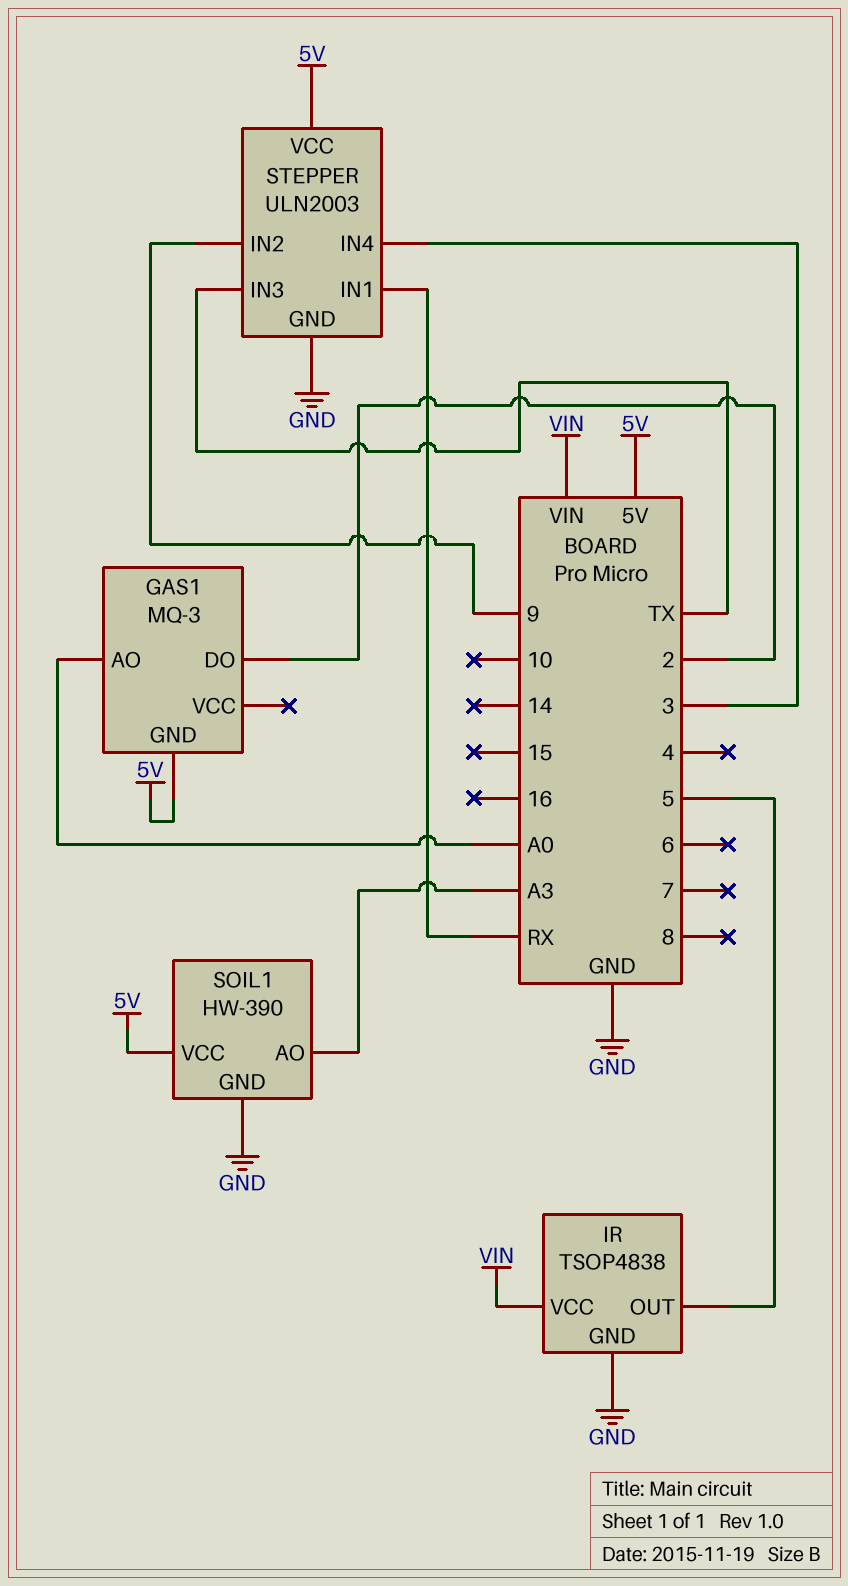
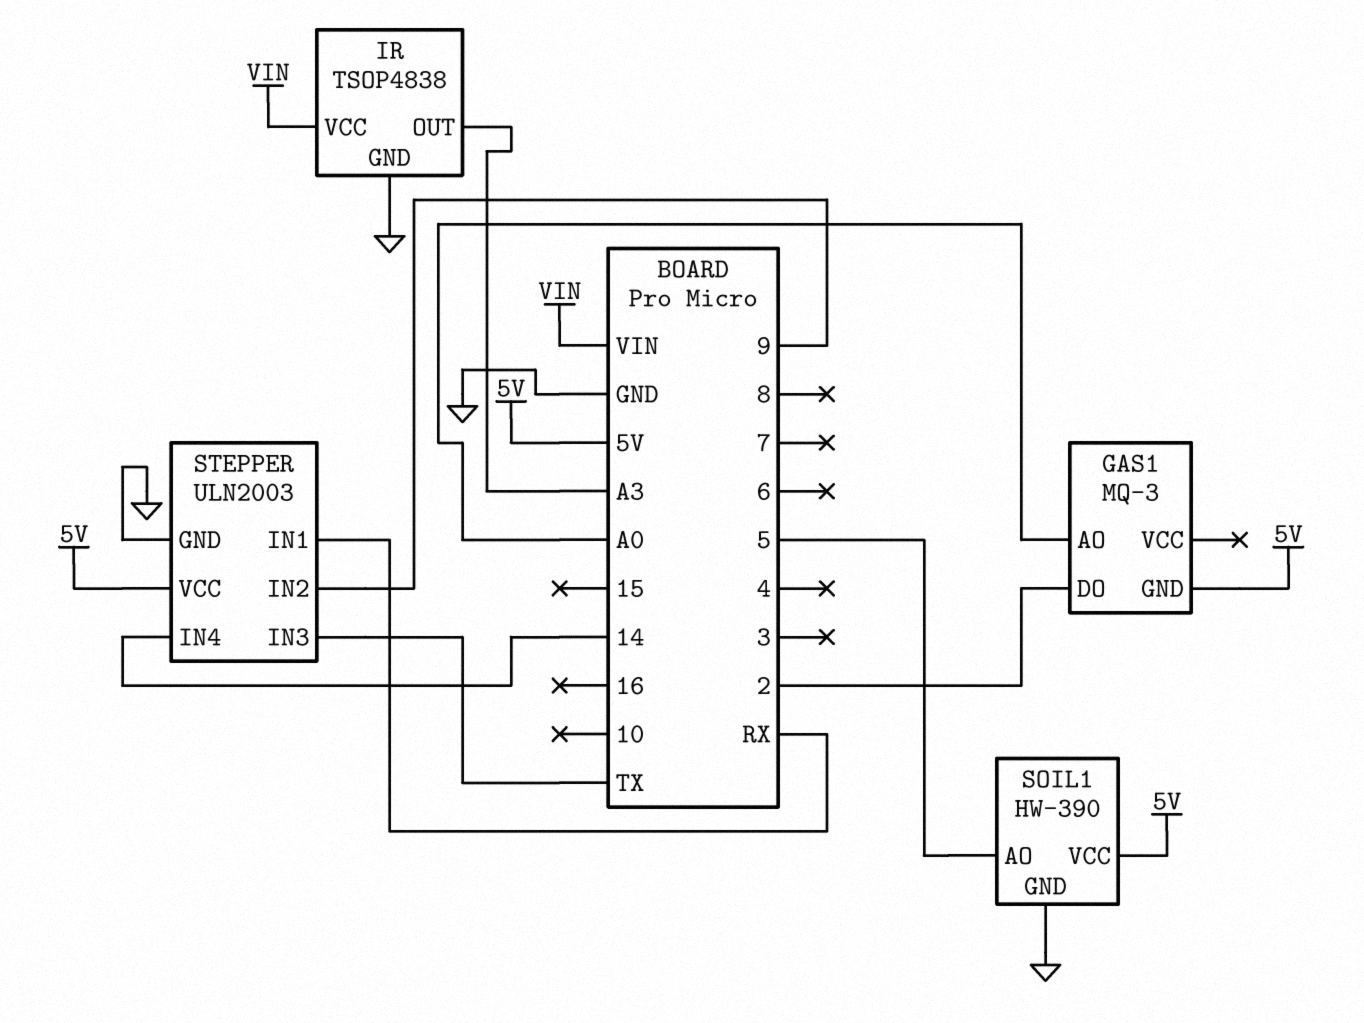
IR pin OUT: 5 -> A3
SOIL1 pin AO: A3 -> 5
STEPPER pin IN4: 3 -> 14

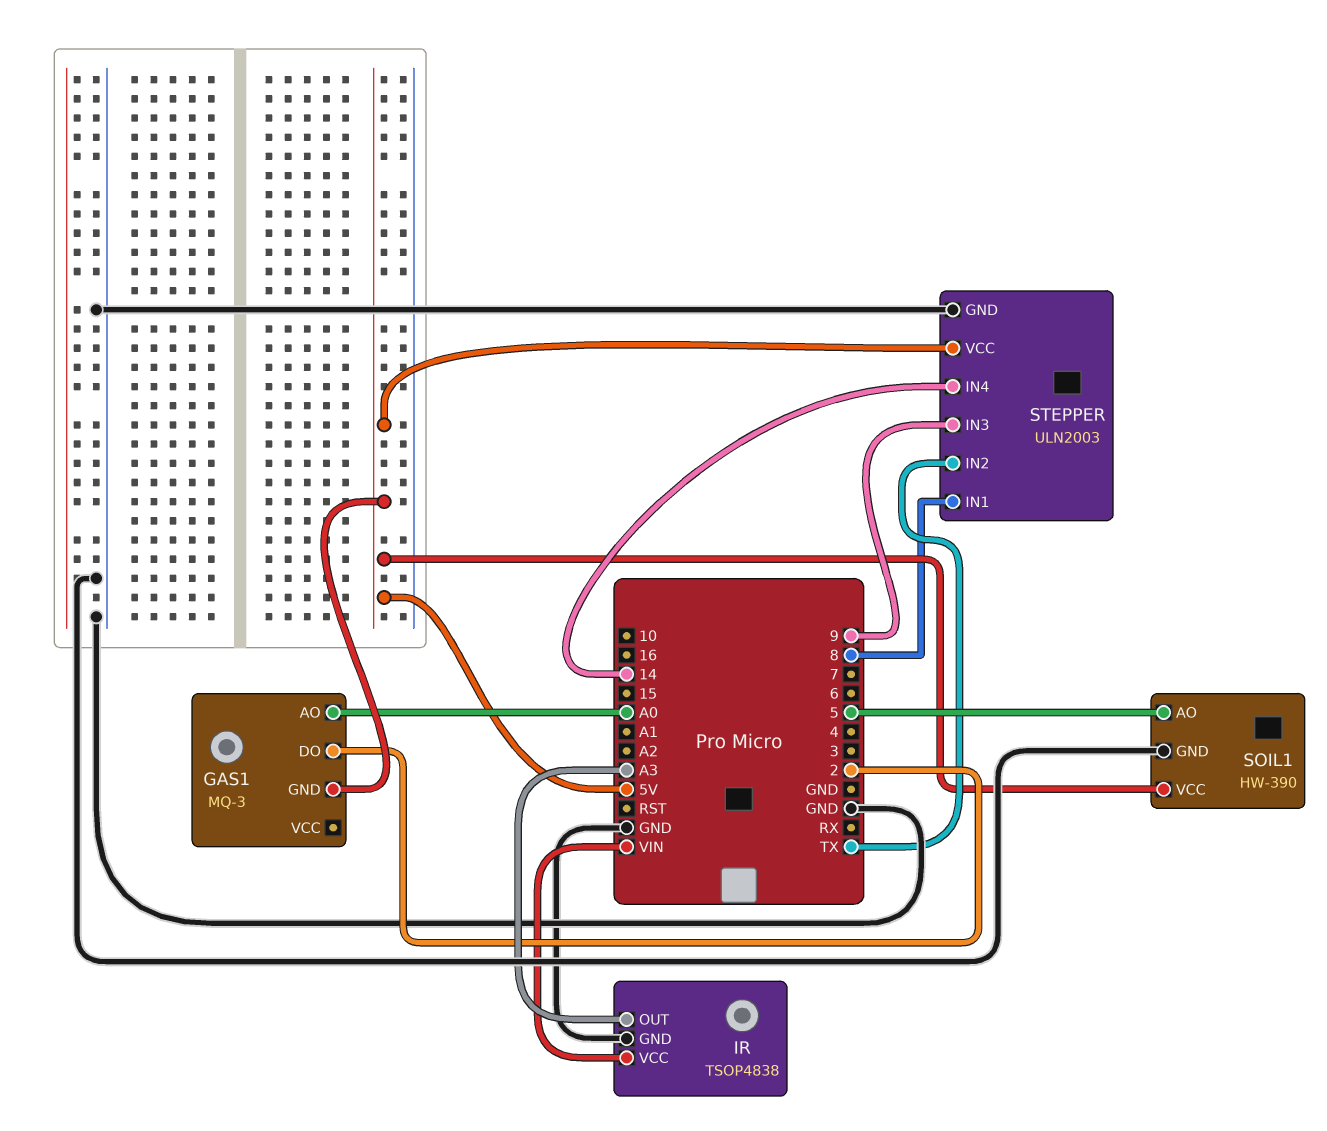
STEPPER pin IN1: RX -> 8
STEPPER pin IN2: 9 -> TX
STEPPER pin IN3: TX -> 9

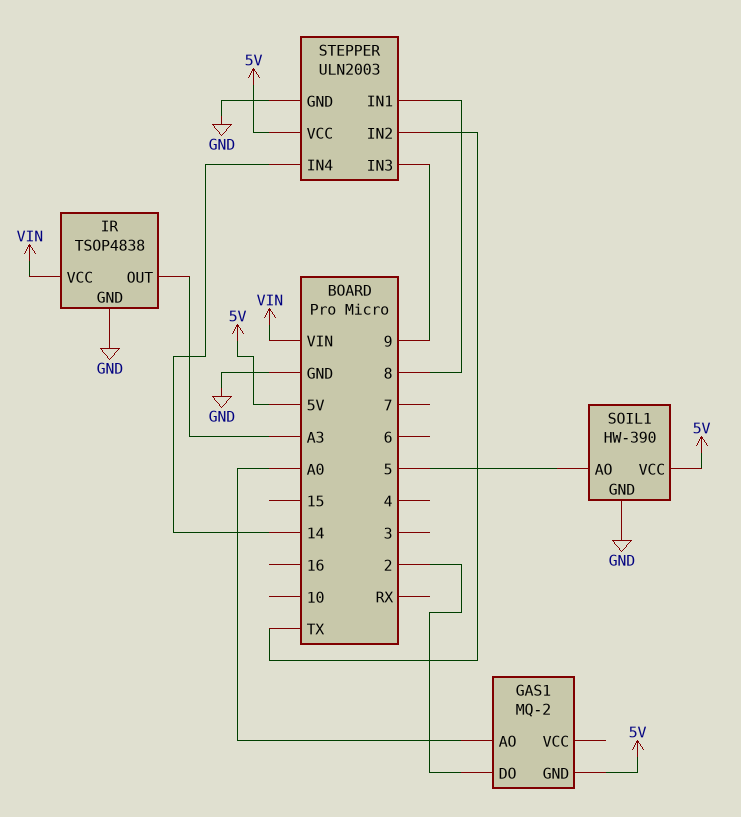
GAS1: MQ-3 -> MQ-2

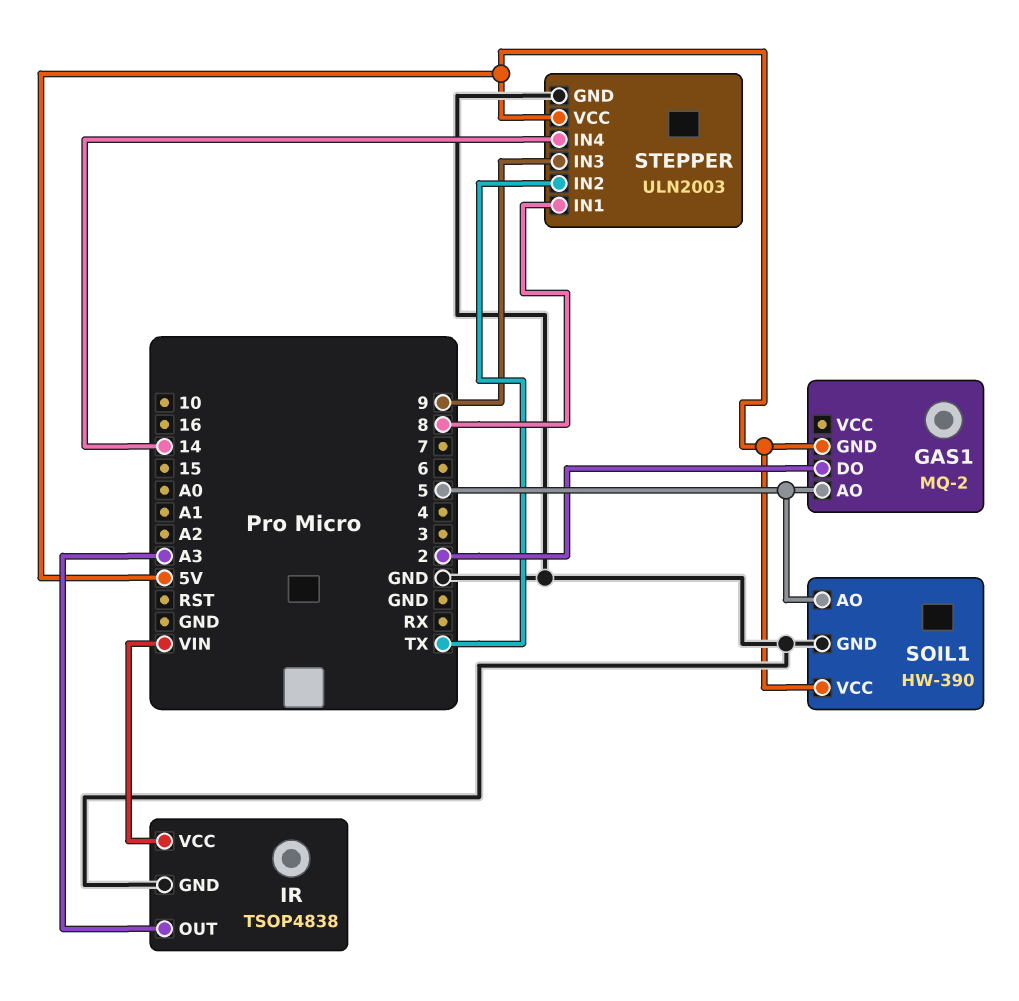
GAS1 pin AO: A0 -> 5

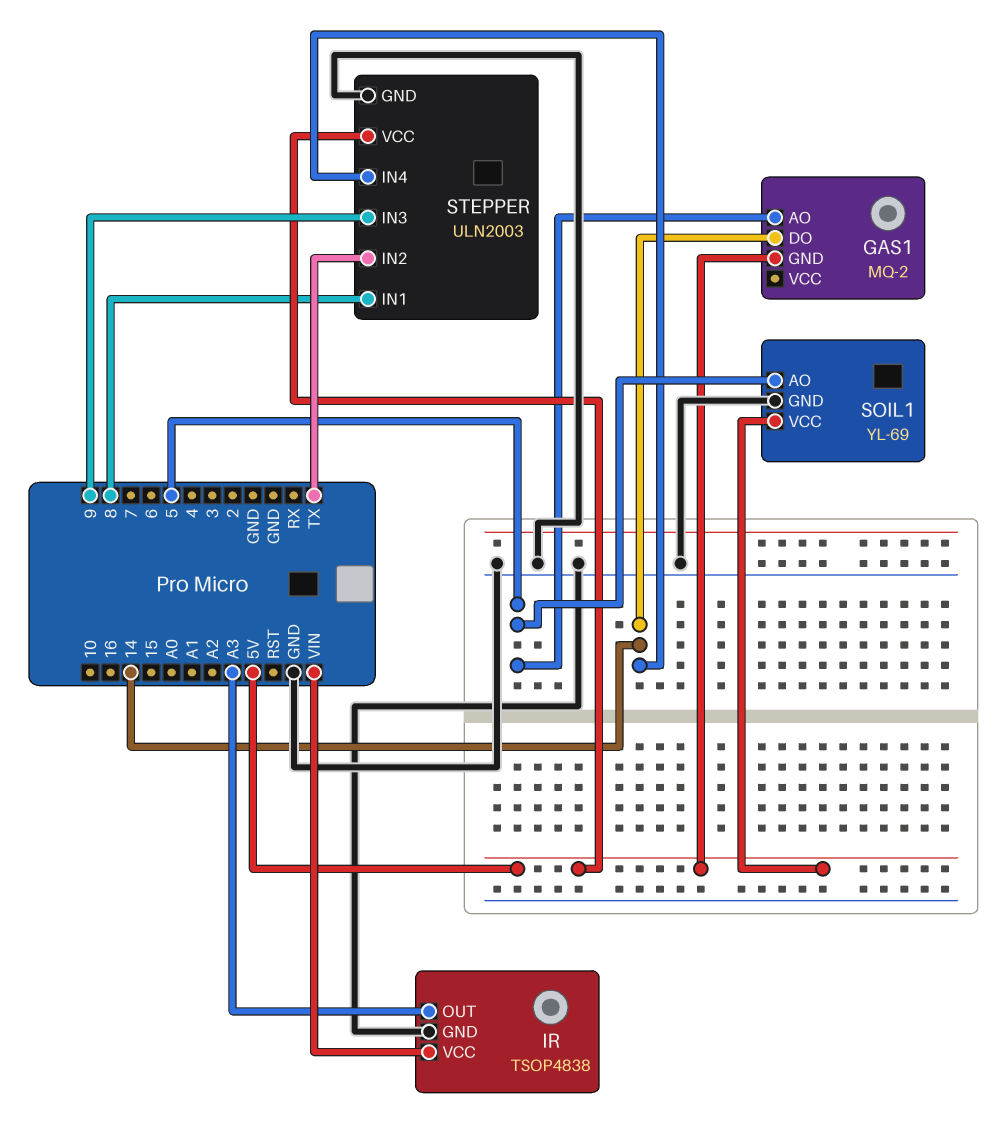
GAS1 pin DO: 2 -> 14
SOIL1: HW-390 -> YL-69

